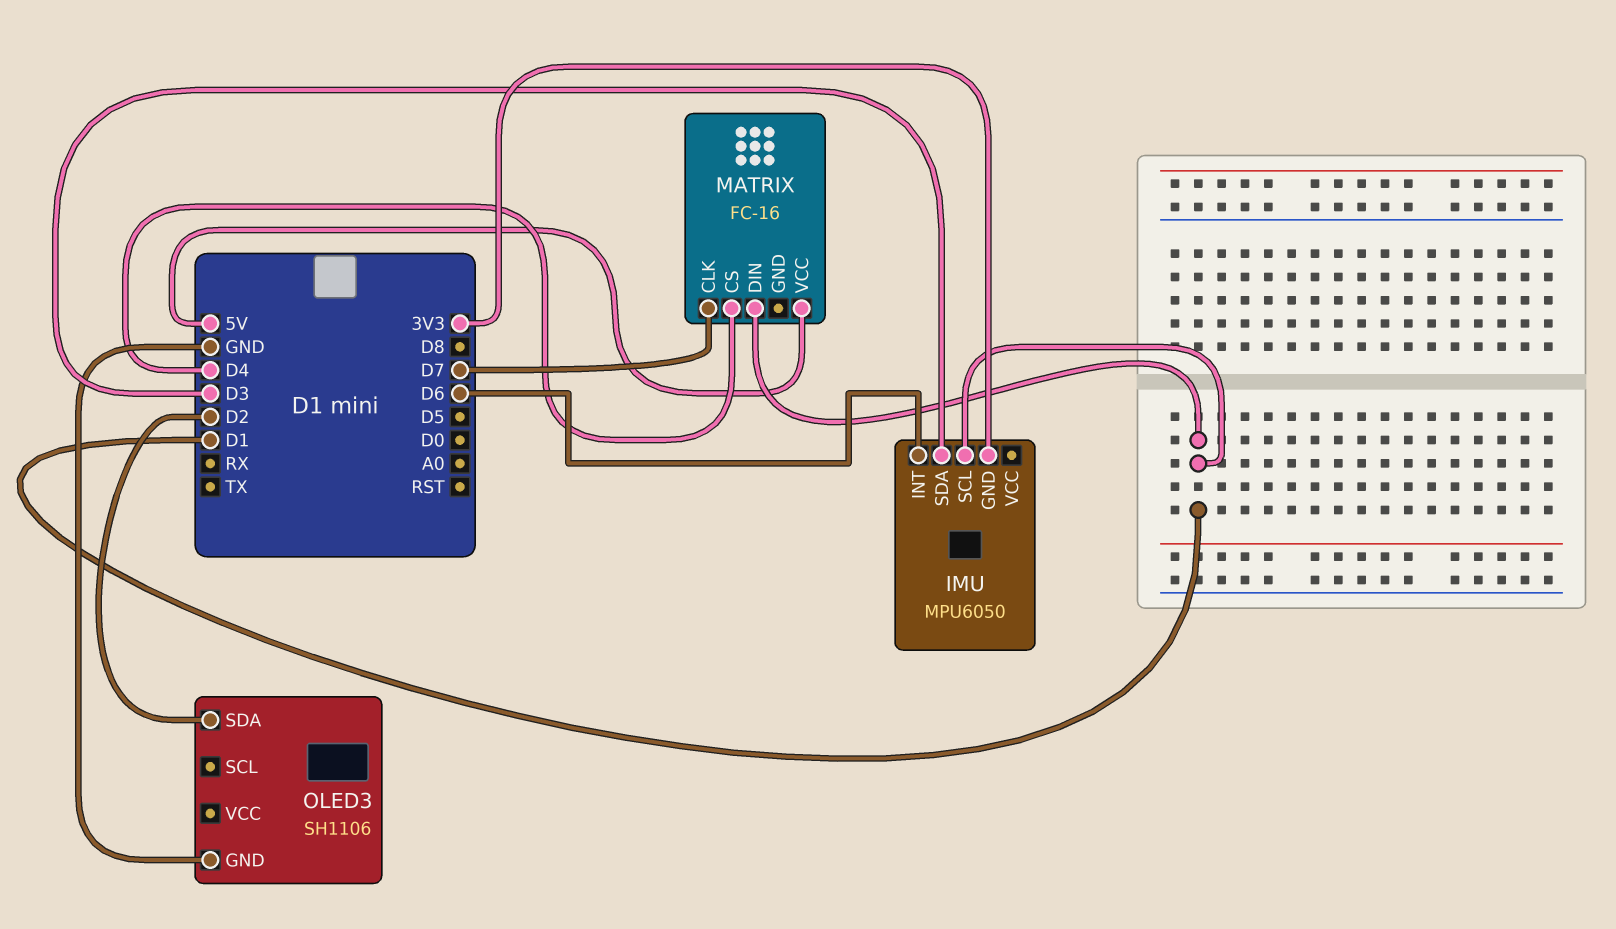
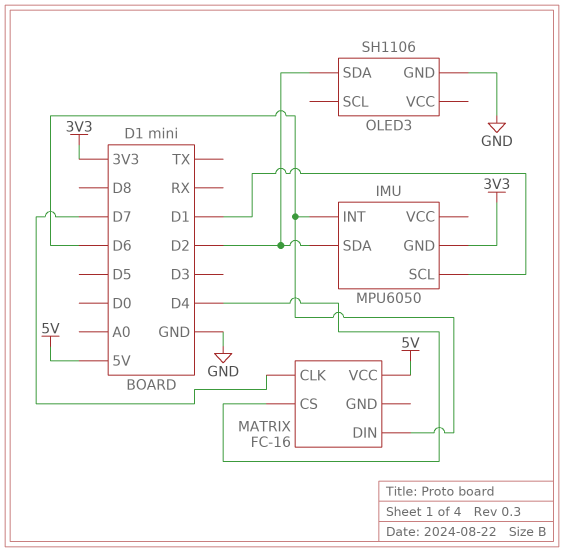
IMU pin SDA: D3 -> D2
MATRIX pin DIN: D1 -> D6

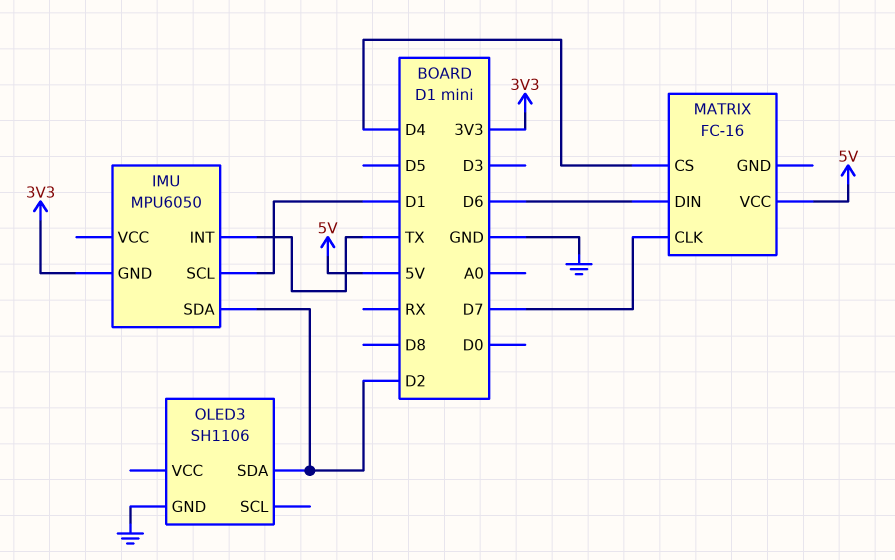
IMU pin INT: D6 -> TX

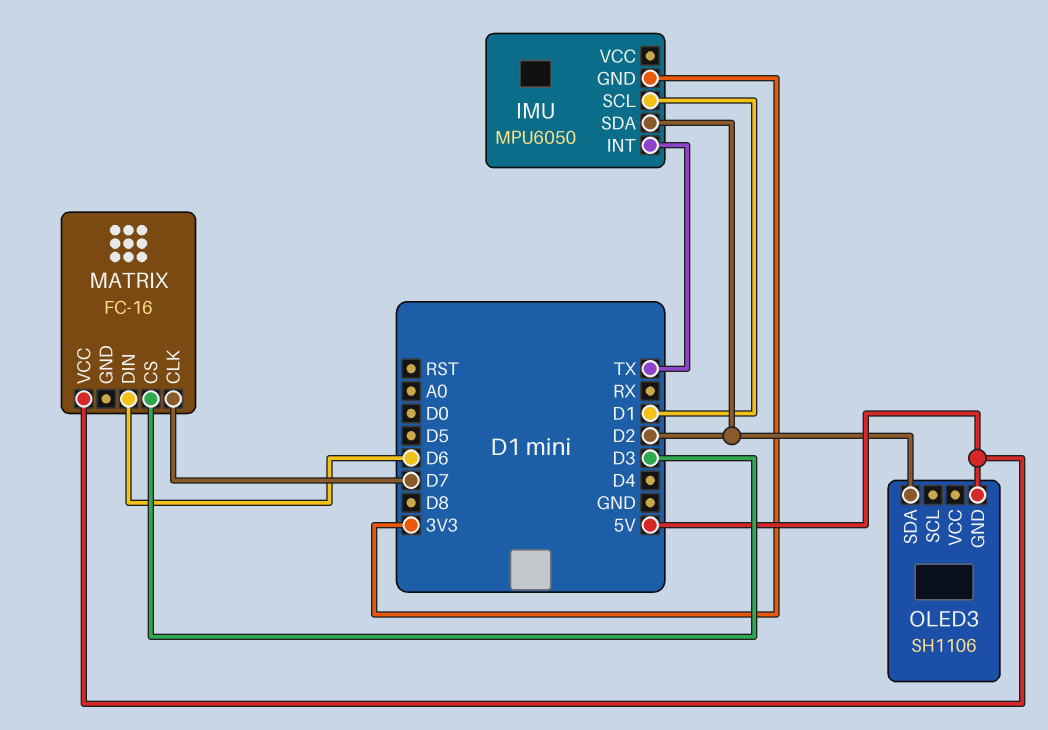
MATRIX pin CS: D4 -> D3
OLED3 pin GND: GND -> 5V

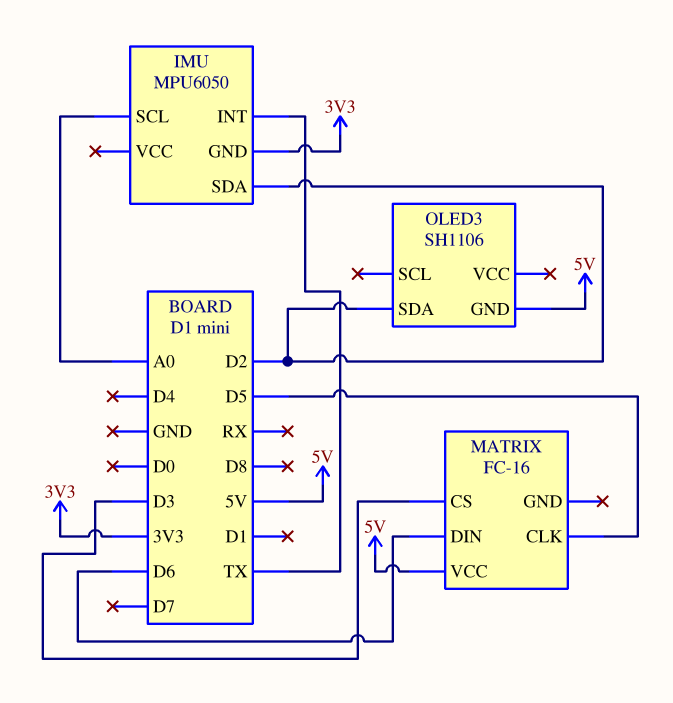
IMU pin SCL: D1 -> A0
MATRIX pin CLK: D7 -> D5

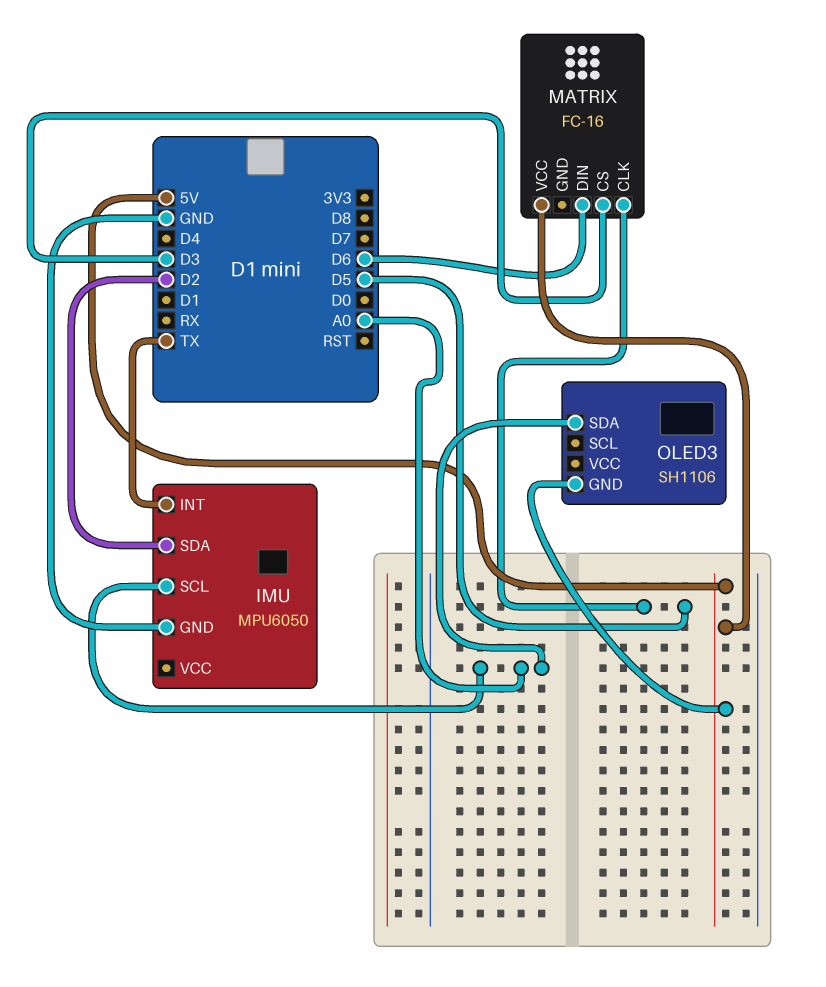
IMU pin GND: 3V3 -> GND
OLED3 pin SDA: D2 -> A0

